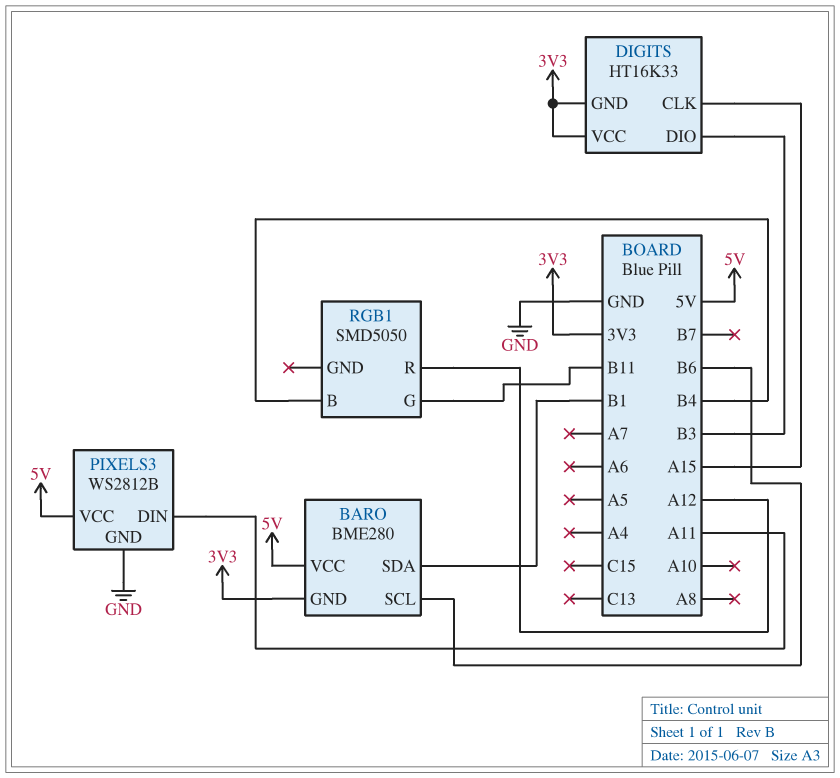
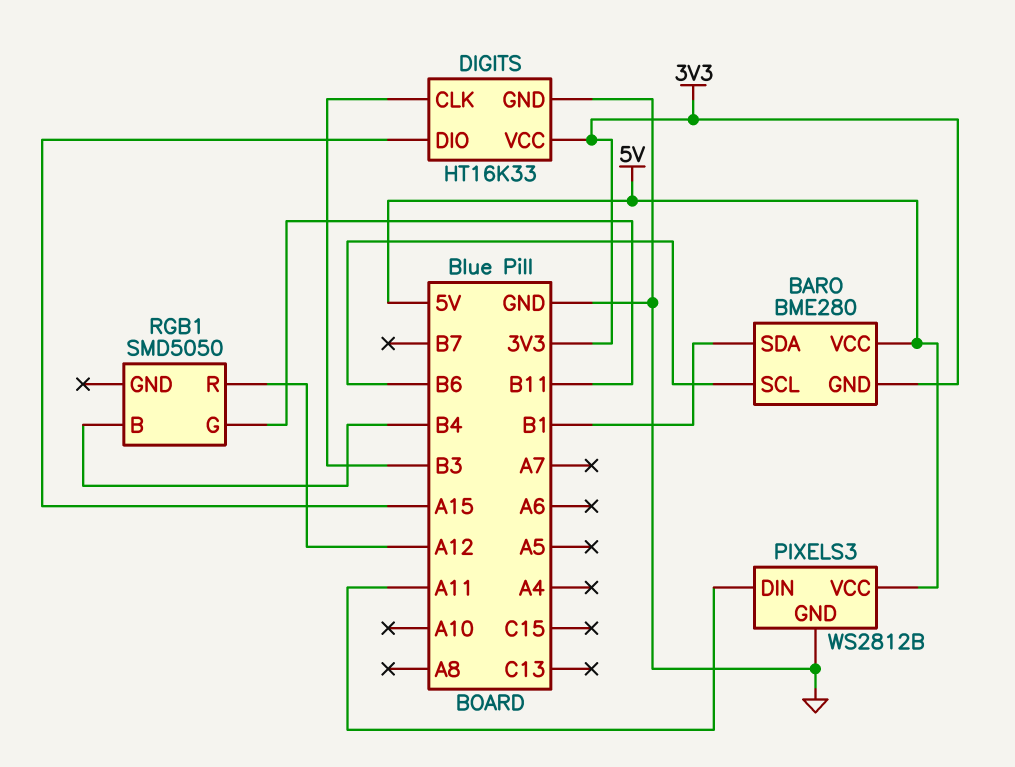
DIGITS pin CLK: A15 -> B3
DIGITS pin DIO: B3 -> A15
DIGITS pin GND: 3V3 -> GND

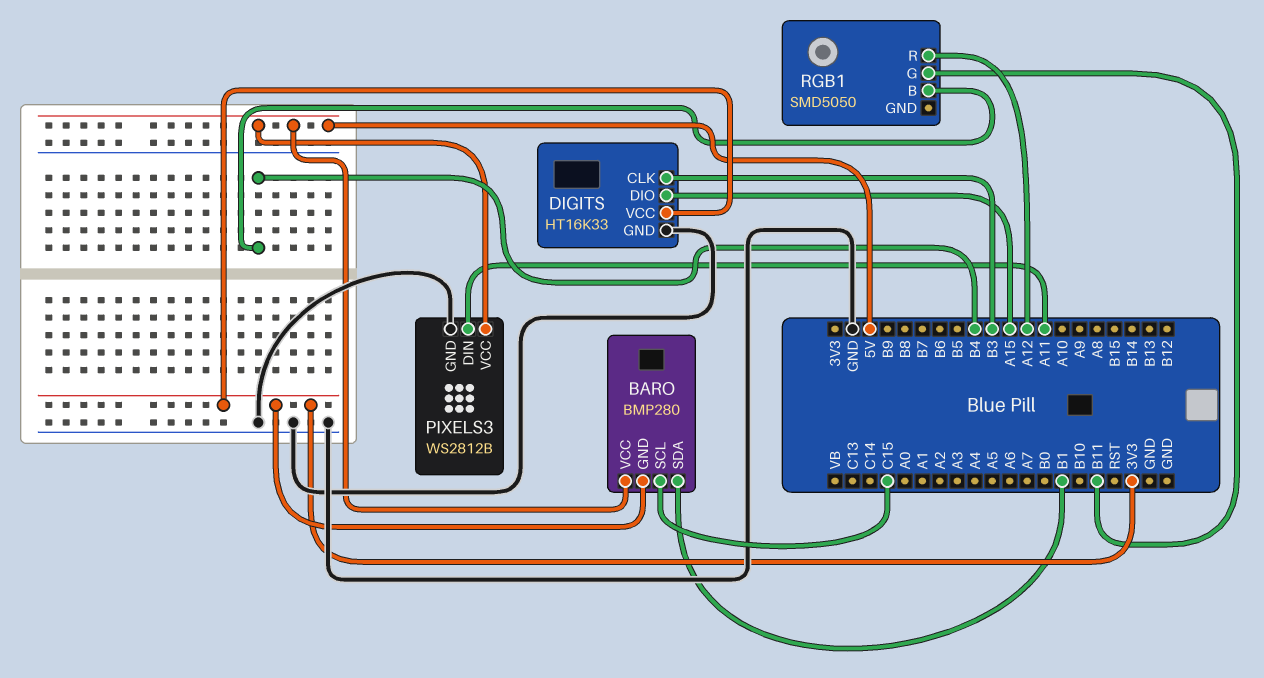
BARO: BME280 -> BMP280
BARO pin SCL: B6 -> C15

